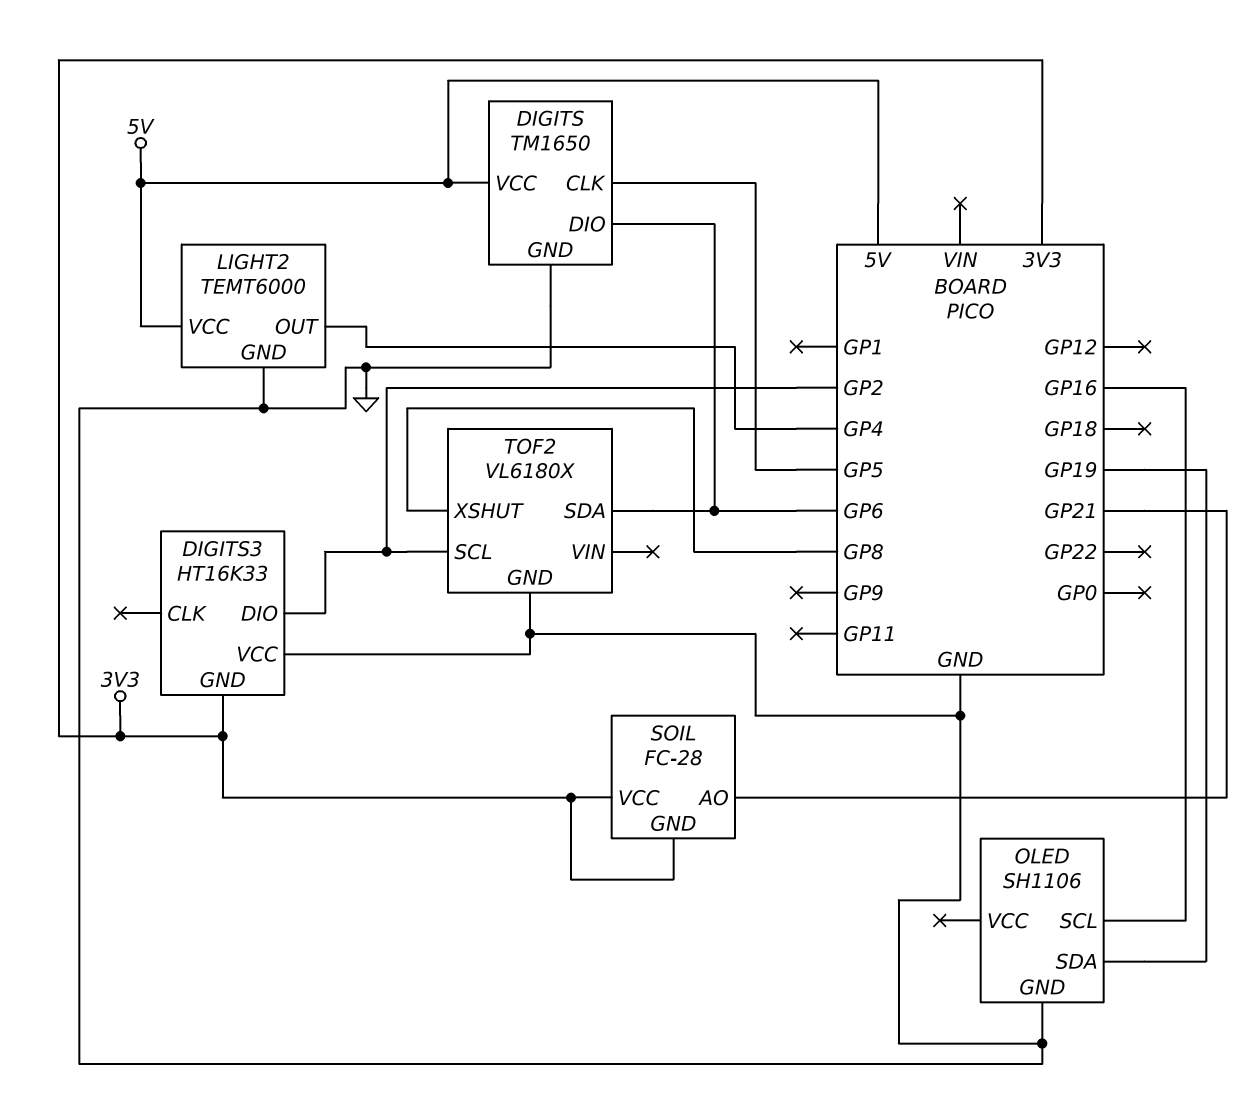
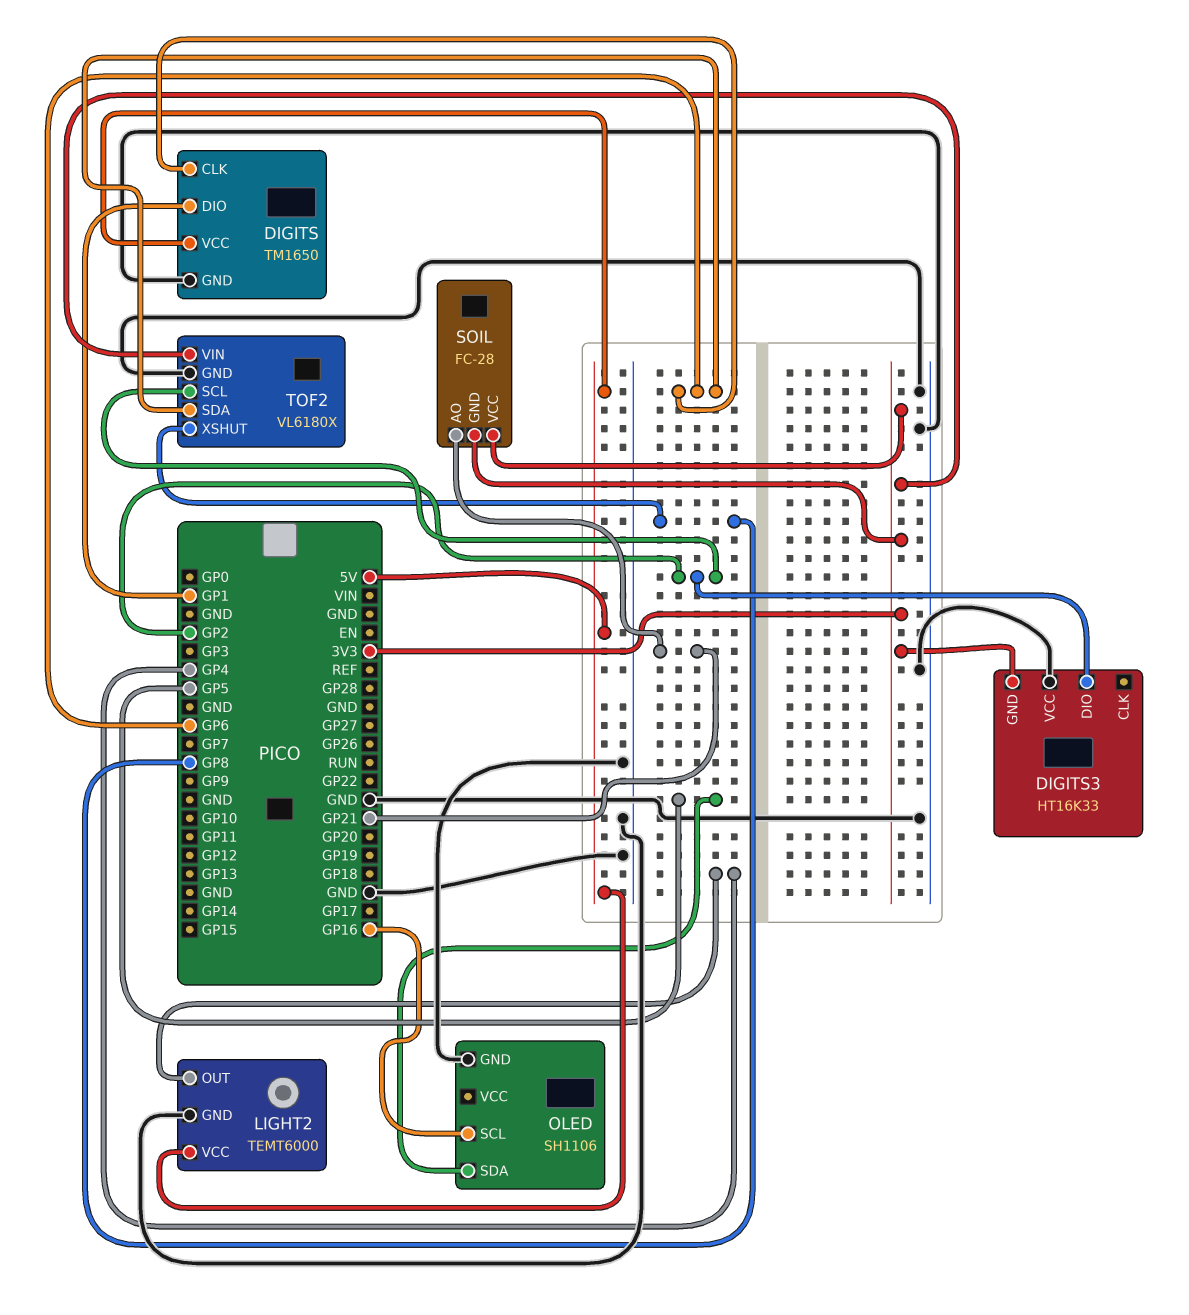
DIGITS pin CLK: GP5 -> GP6
DIGITS pin DIO: GP6 -> GP1
OLED pin SDA: GP19 -> GP5
TOF2 pin VIN: none -> 3V3

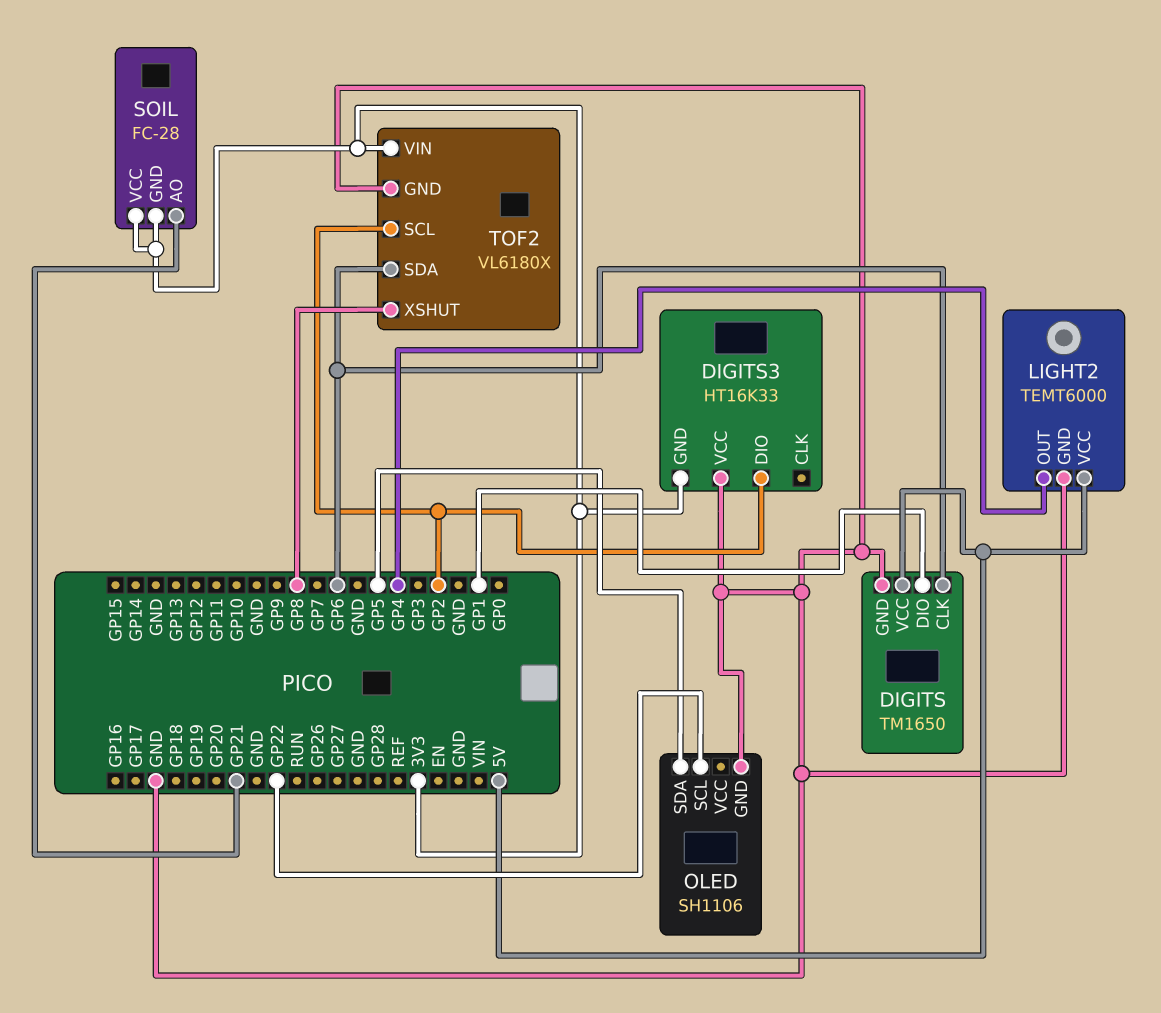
OLED pin SCL: GP16 -> GP22

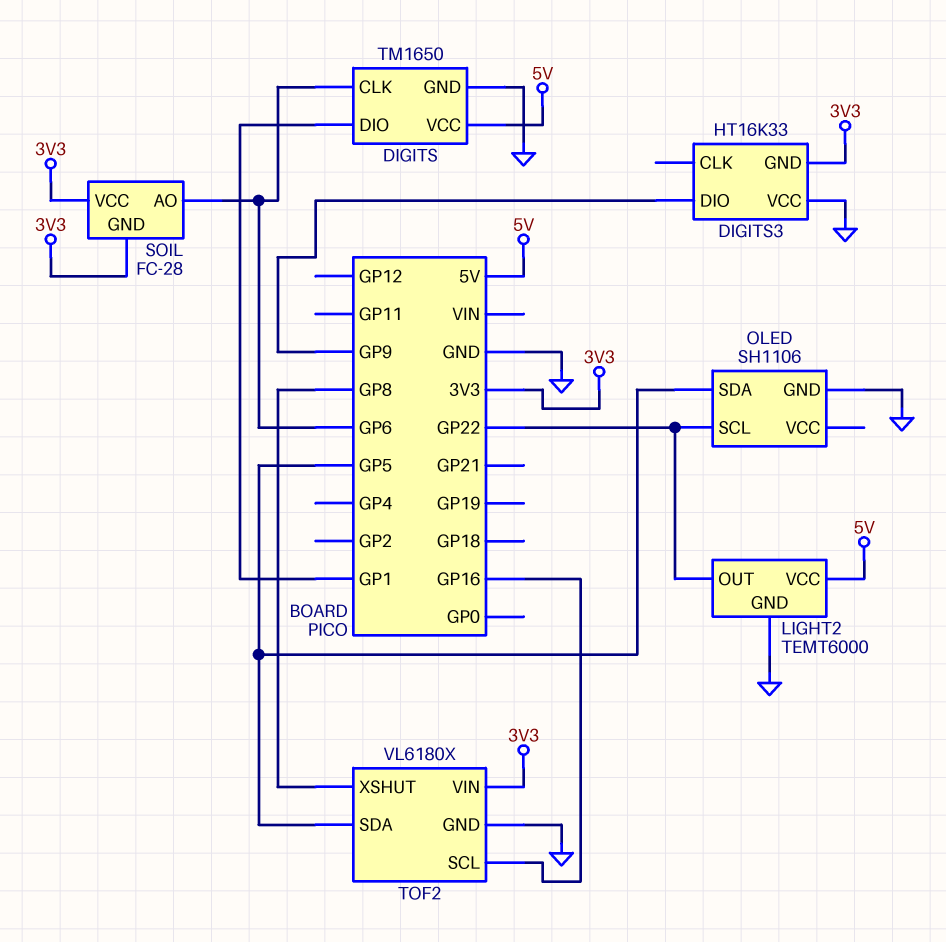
DIGITS3 pin DIO: GP2 -> GP9
LIGHT2 pin OUT: GP4 -> GP22
SOIL pin AO: GP21 -> GP6
TOF2 pin SCL: GP2 -> GP16
TOF2 pin SDA: GP6 -> GP5

